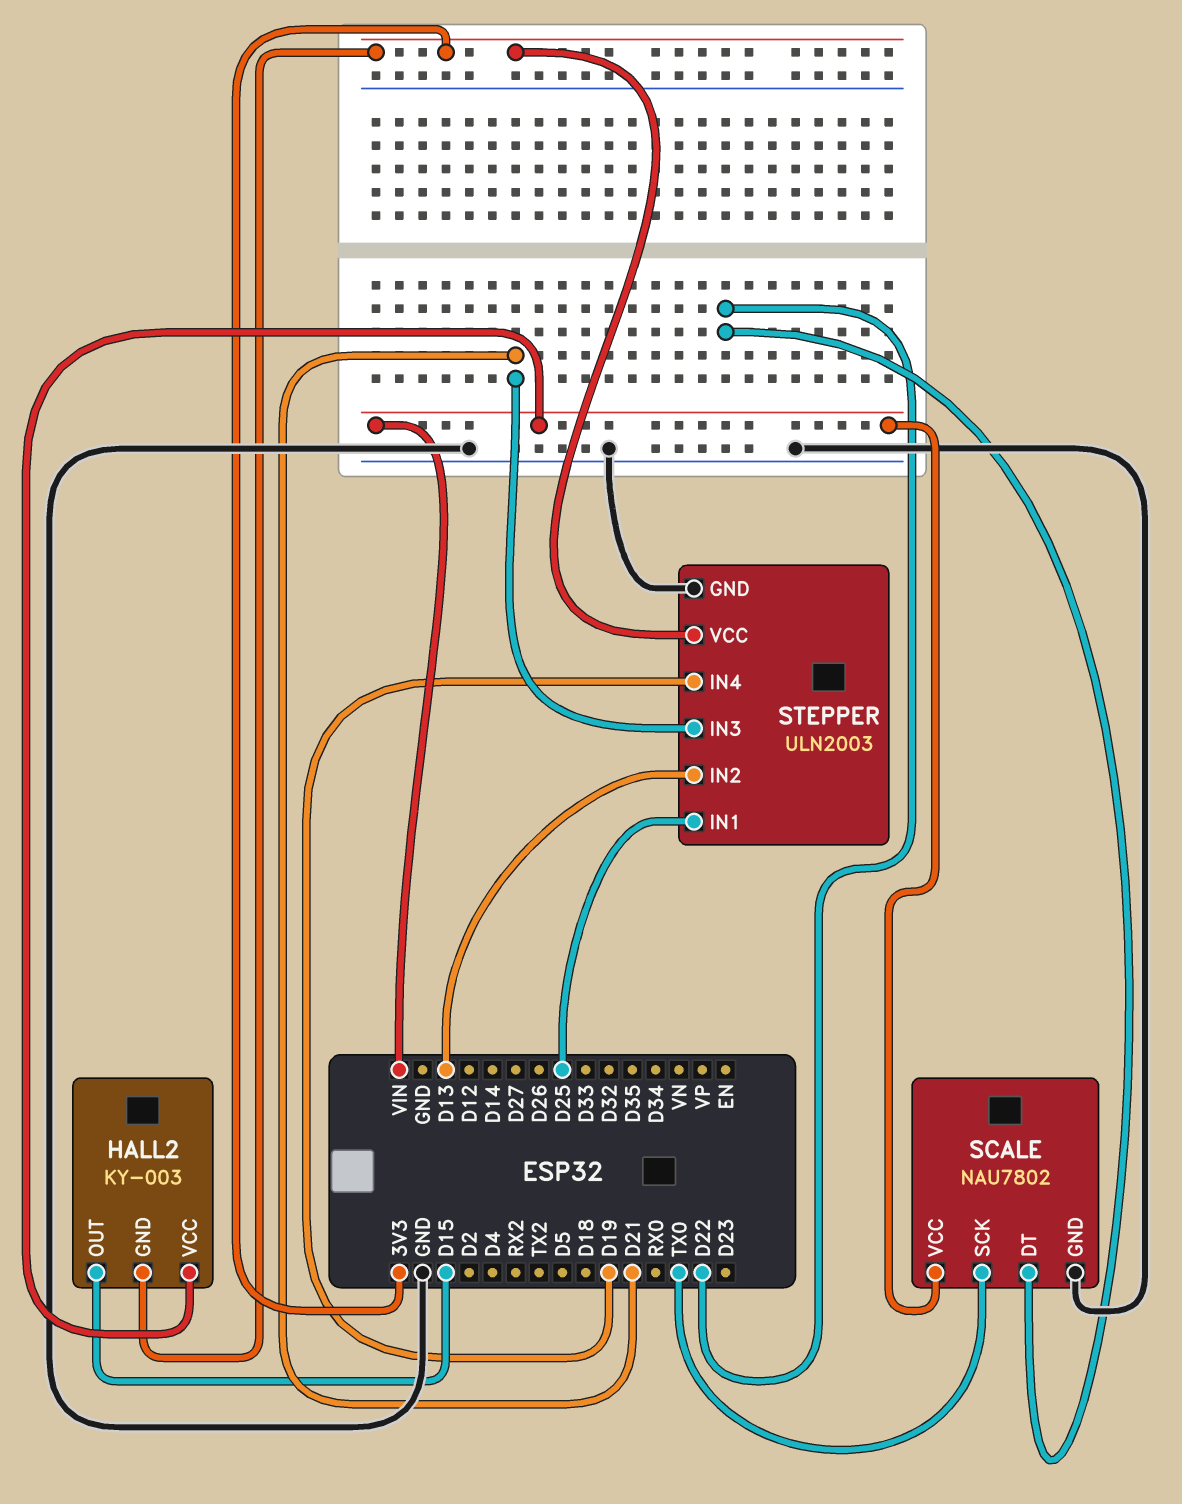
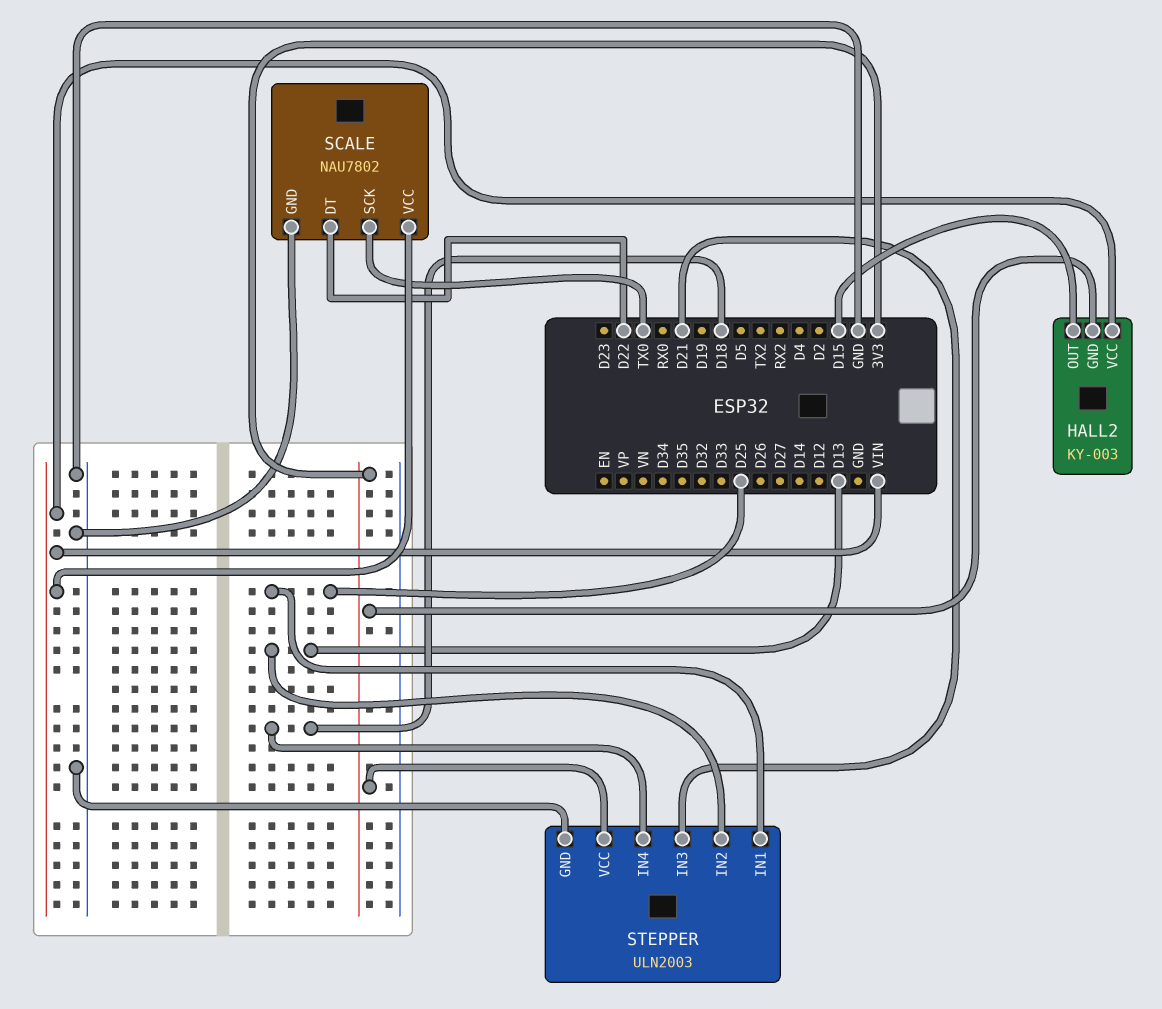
STEPPER pin IN4: D19 -> D18

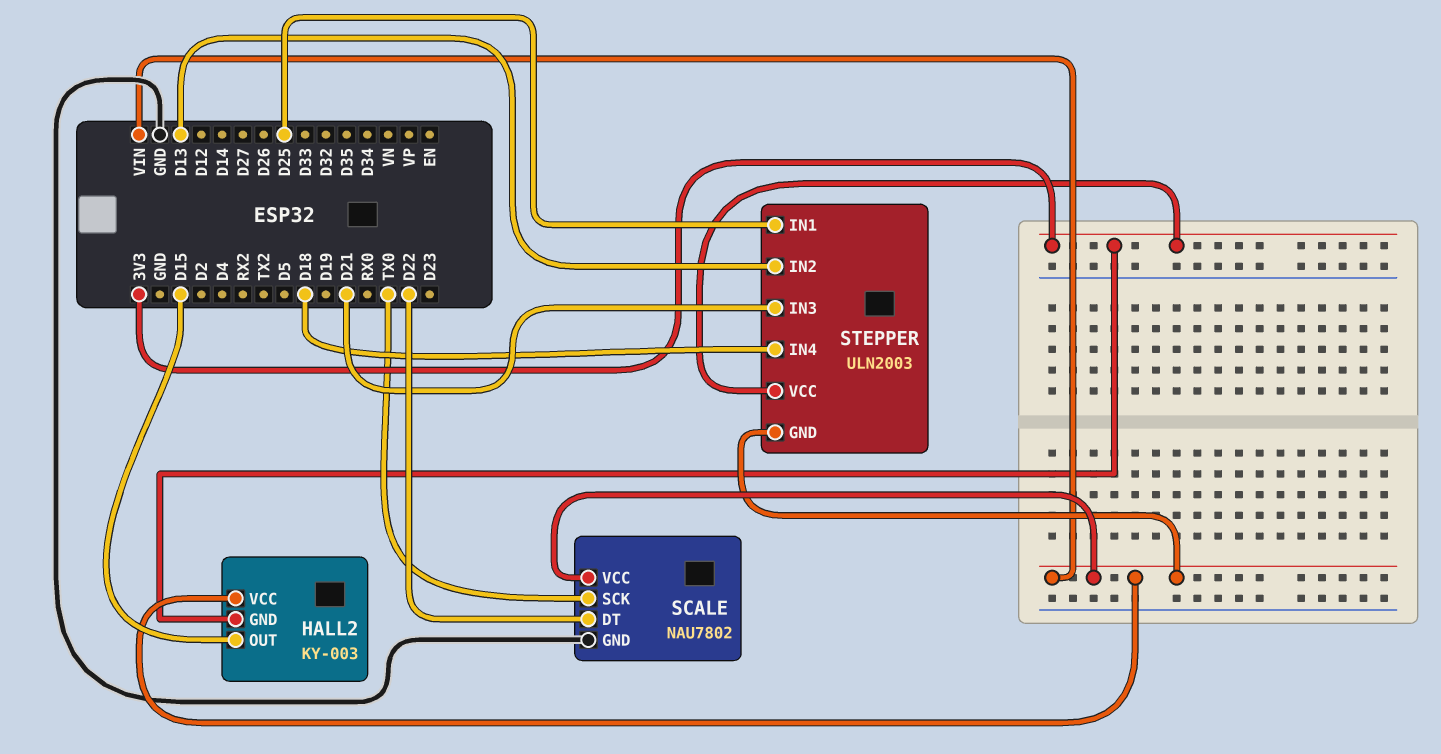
STEPPER pin GND: GND -> VIN

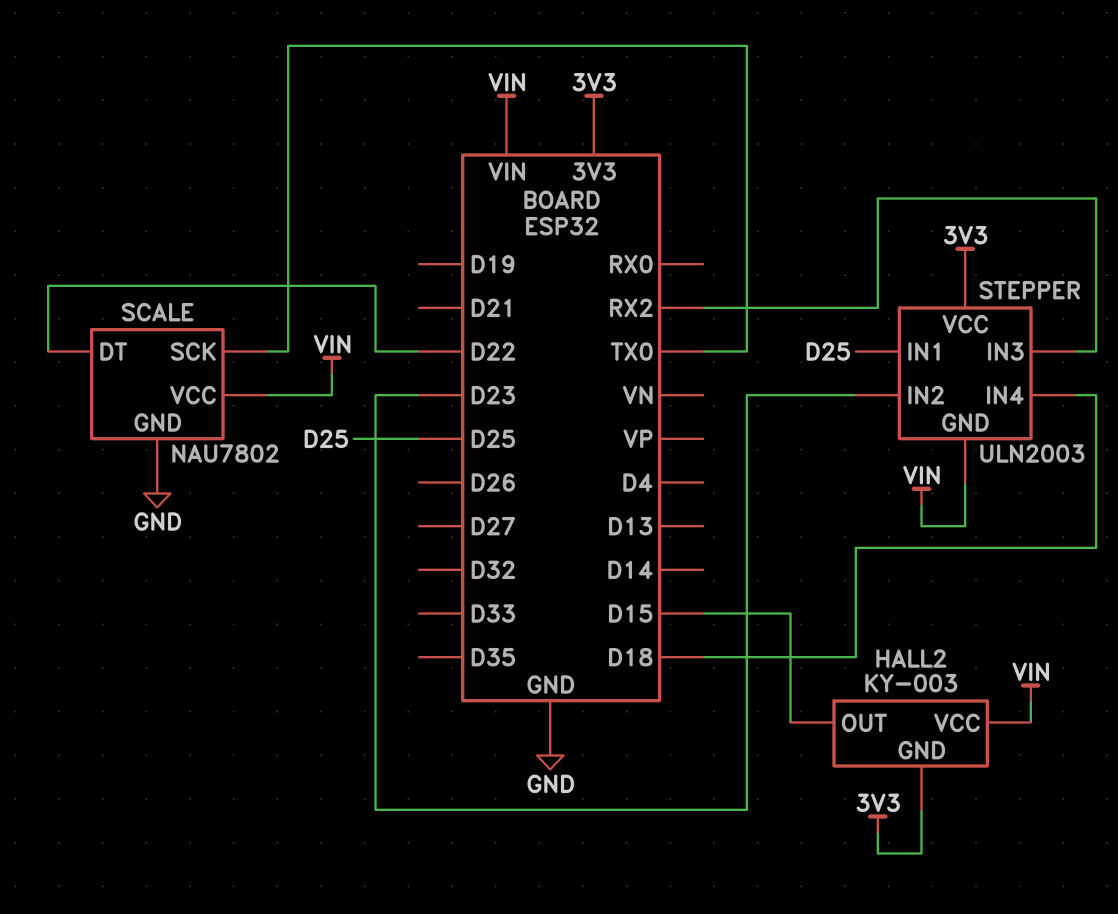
STEPPER pin IN2: D13 -> D23
STEPPER pin IN3: D21 -> RX2

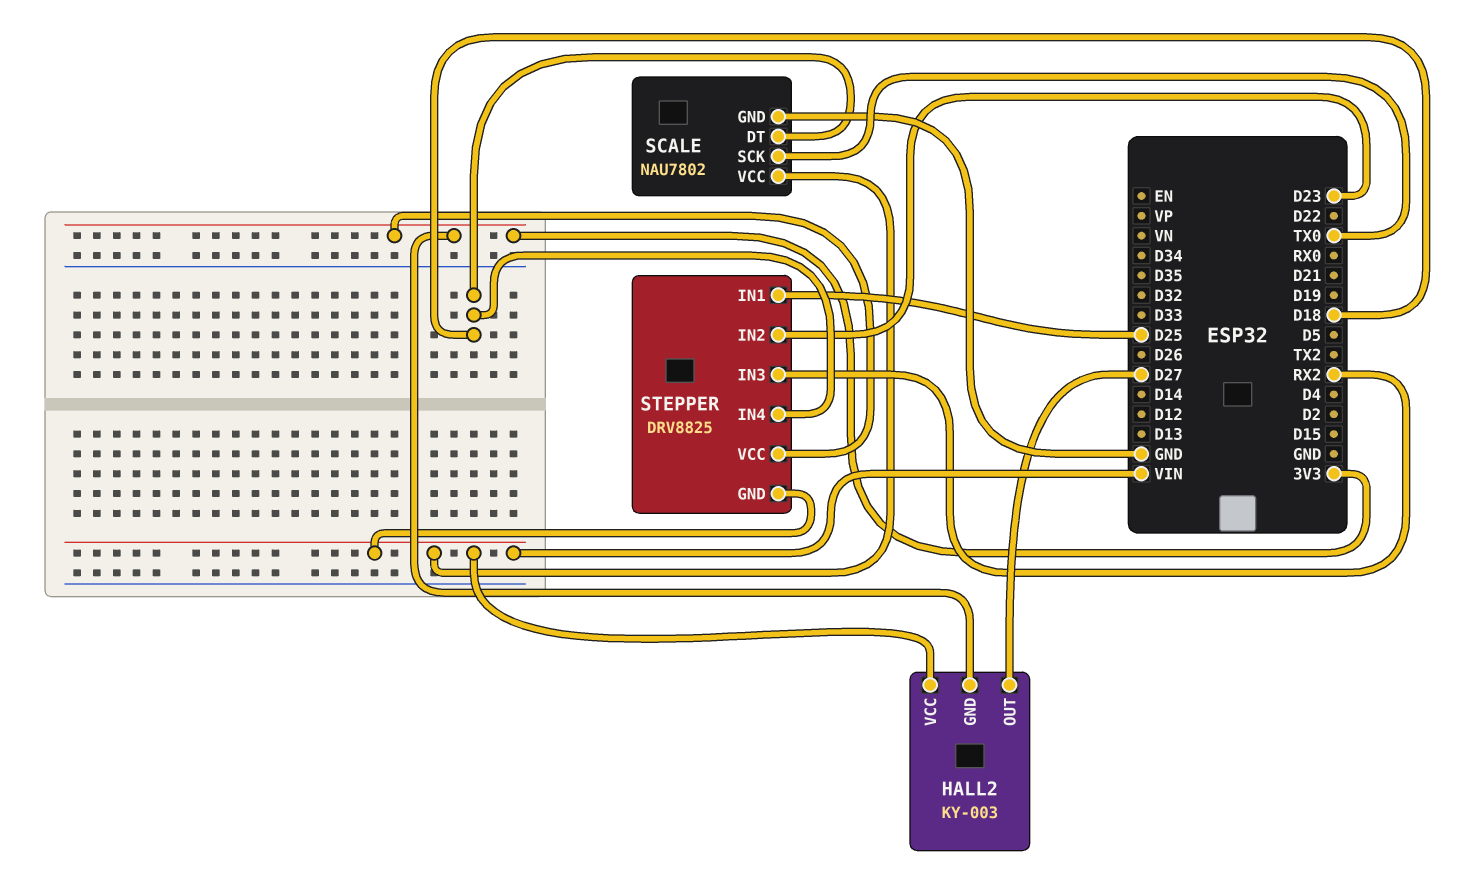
HALL2 pin OUT: D15 -> D27
SCALE pin DT: D22 -> D18
STEPPER: ULN2003 -> DRV8825

